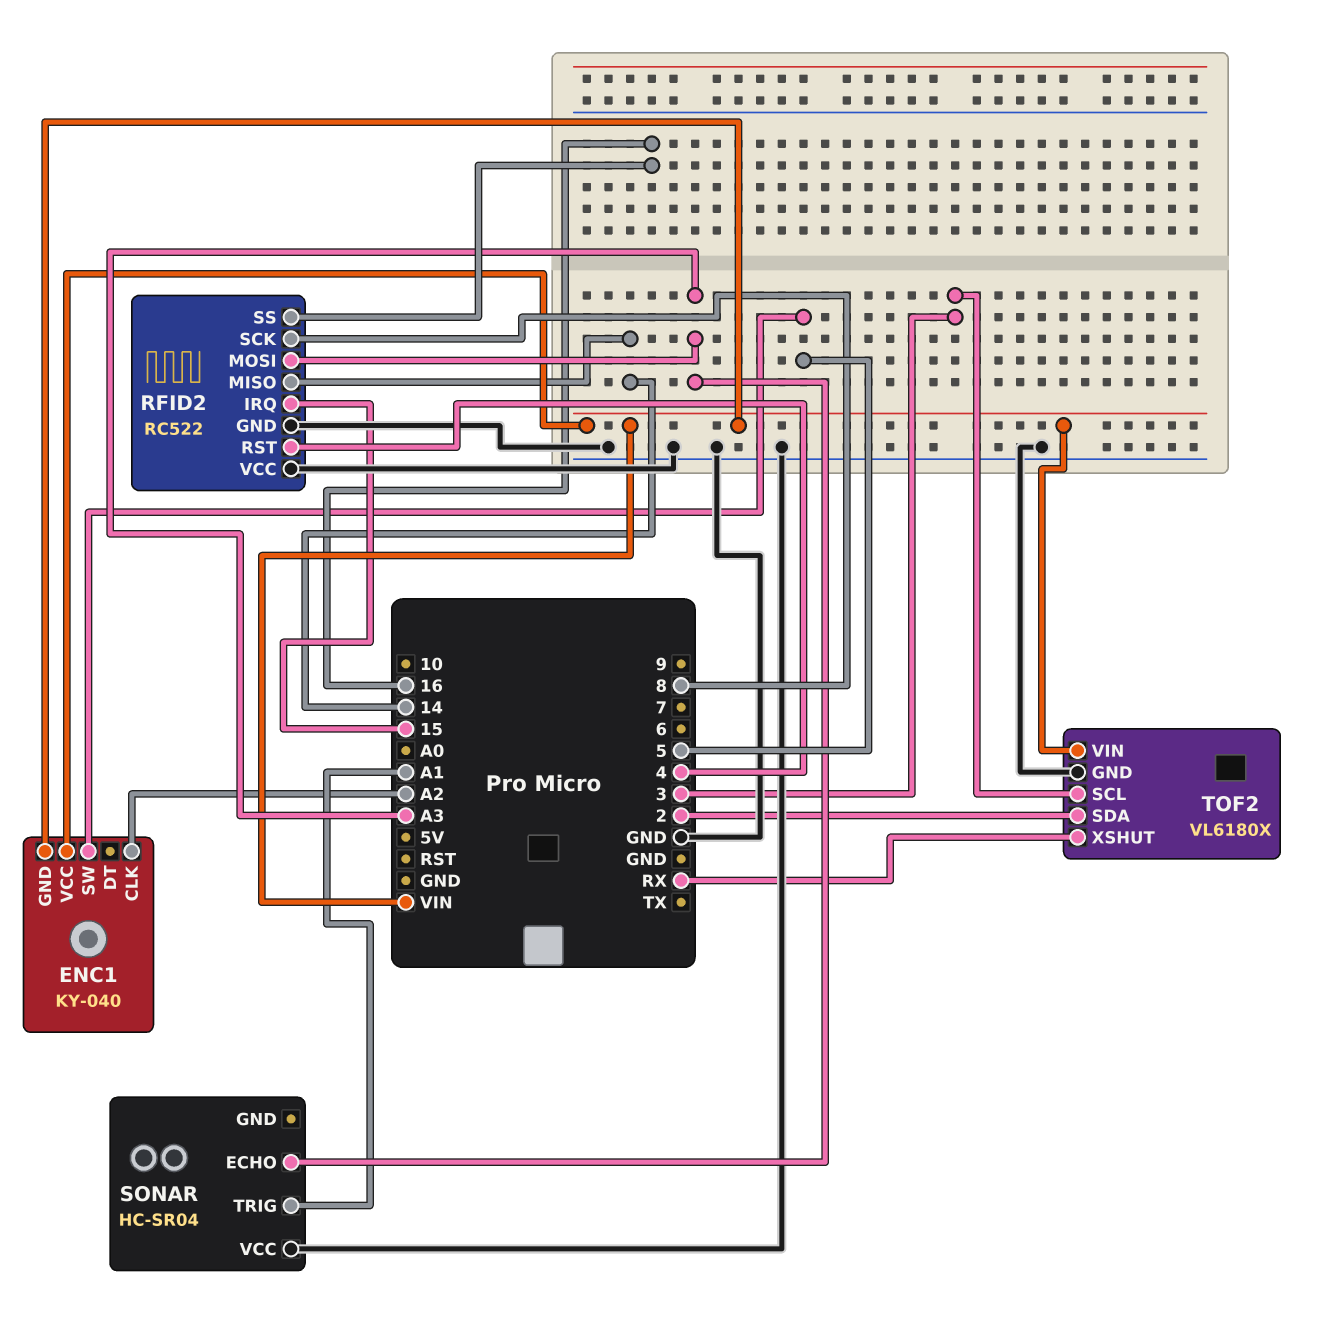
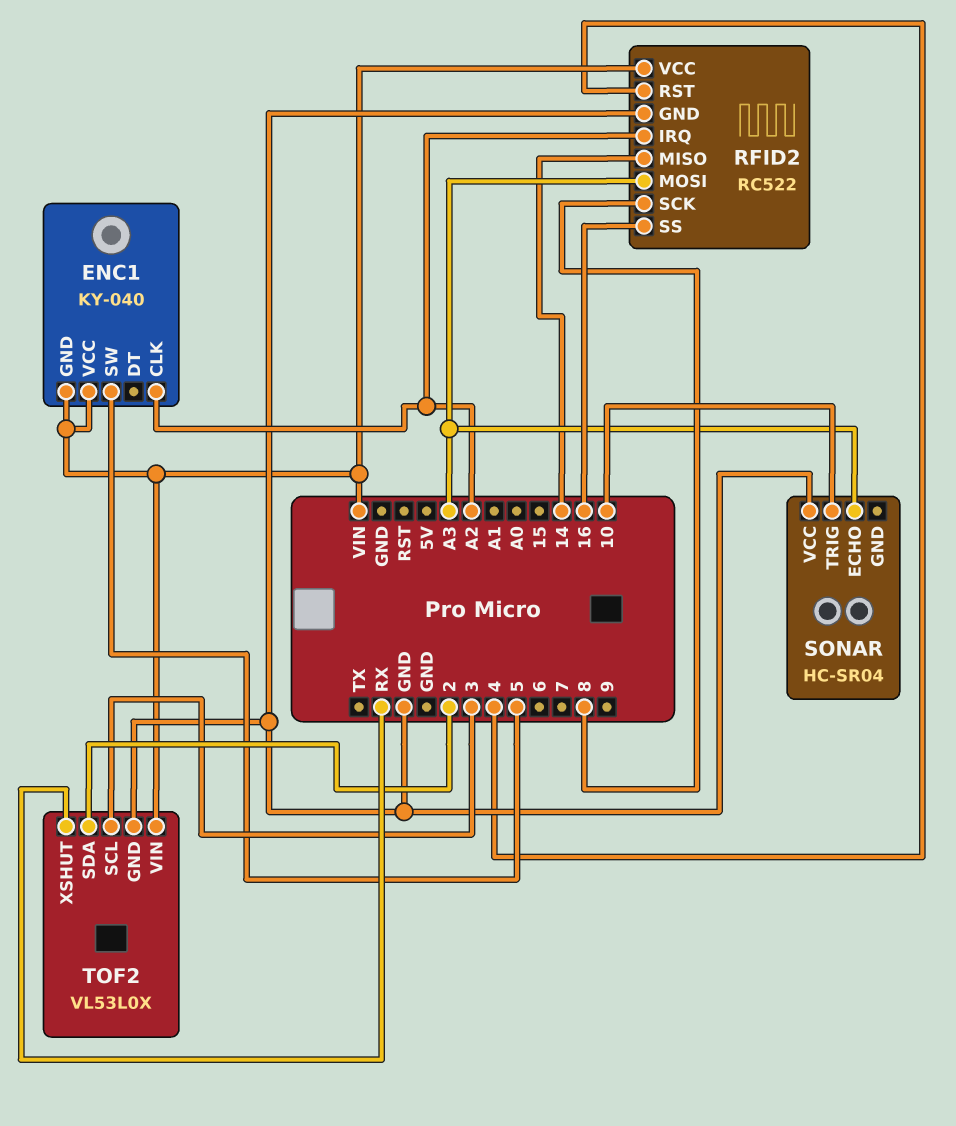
RFID2 pin IRQ: 15 -> A2
RFID2 pin VCC: GND -> VIN
SONAR pin TRIG: A1 -> 10
TOF2: VL6180X -> VL53L0X

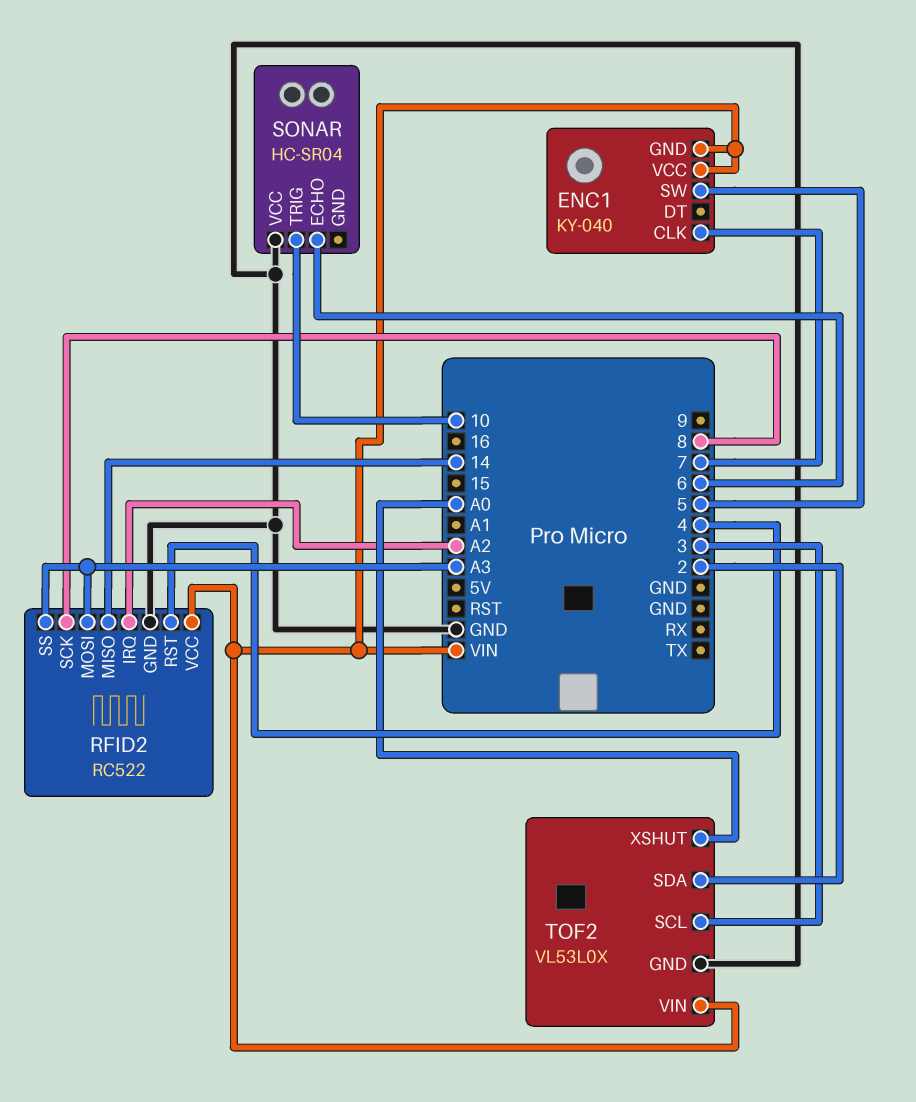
ENC1 pin CLK: A2 -> 7
RFID2 pin SS: 16 -> A3
SONAR pin ECHO: A3 -> 6
TOF2 pin XSHUT: RX -> A0

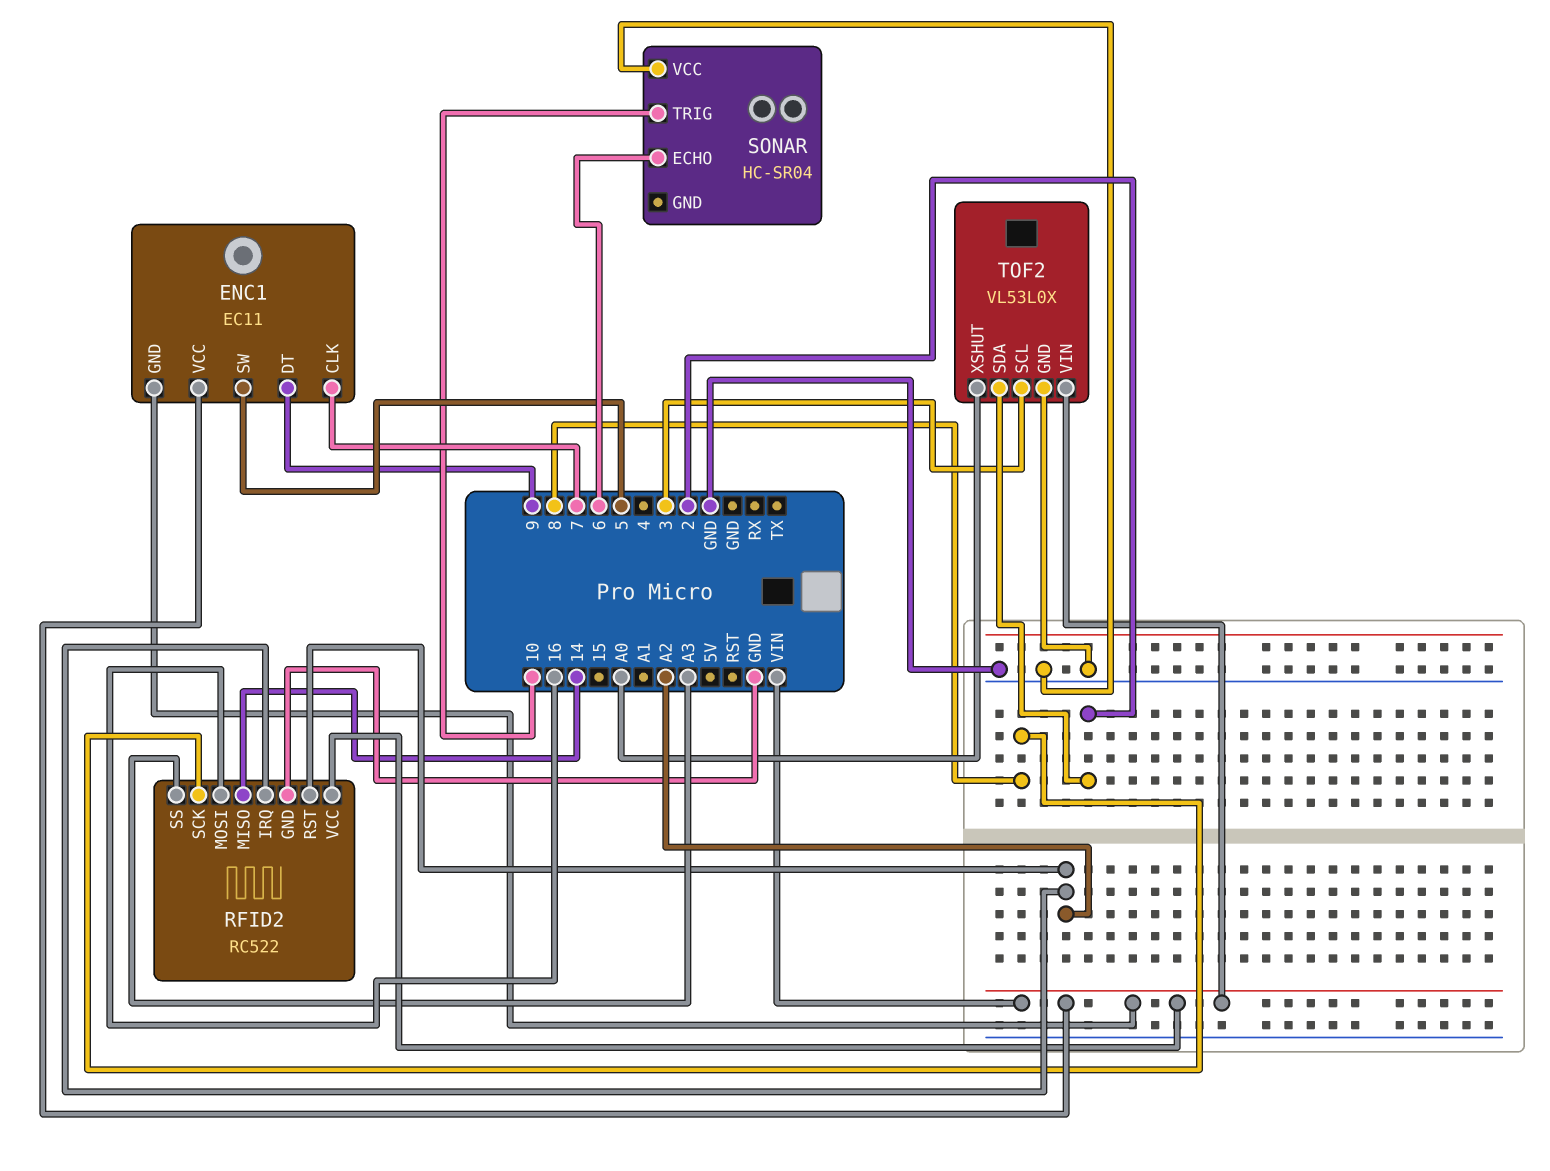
ENC1: KY-040 -> EC11
ENC1 pin DT: none -> 9
RFID2 pin MOSI: A3 -> 16
RFID2 pin RST: 4 -> A2

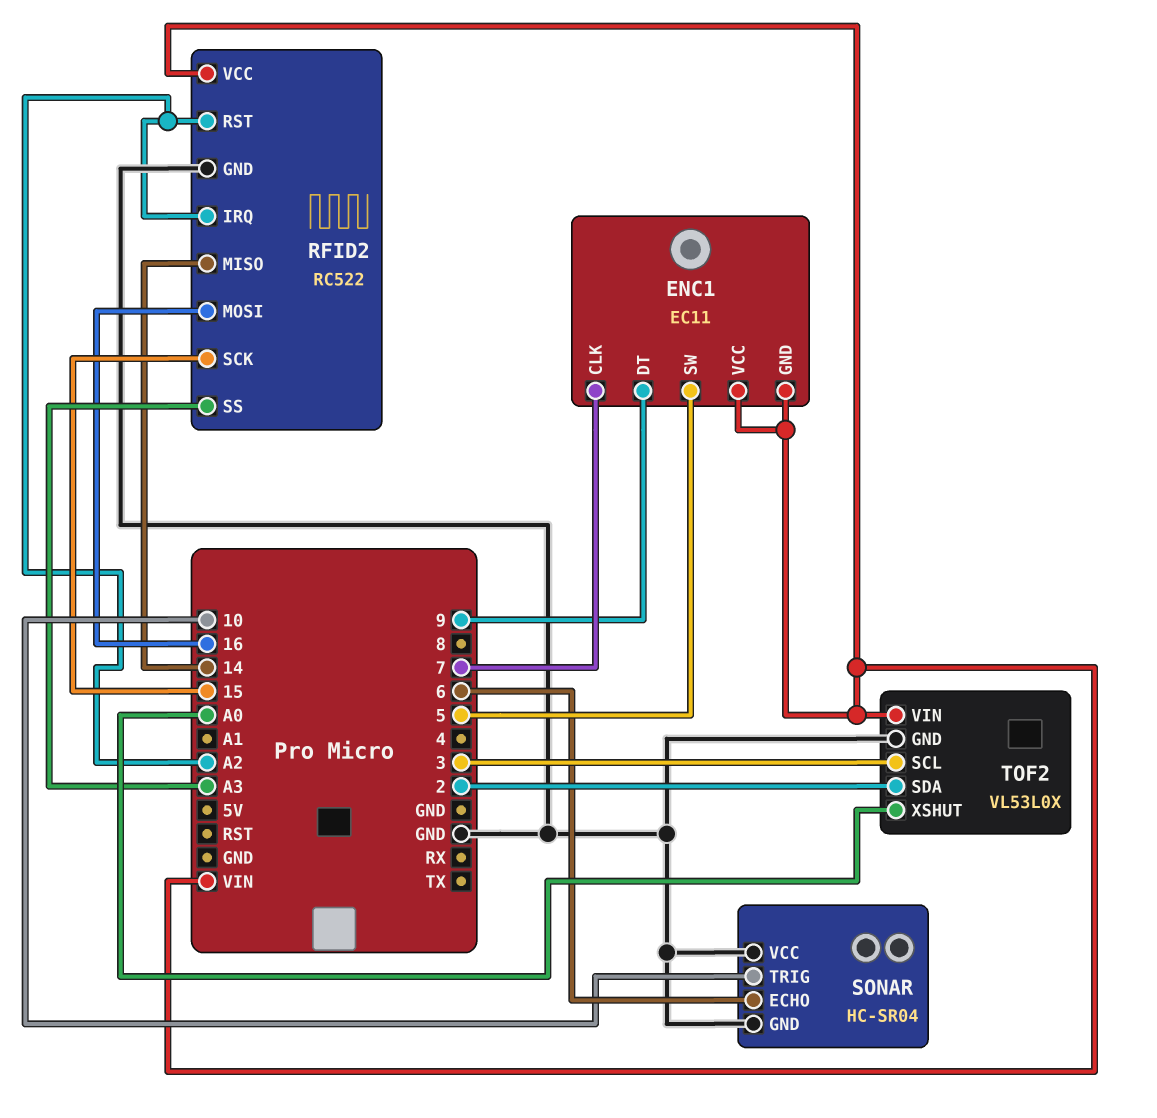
RFID2 pin SCK: 8 -> 15
SONAR pin GND: none -> GND

